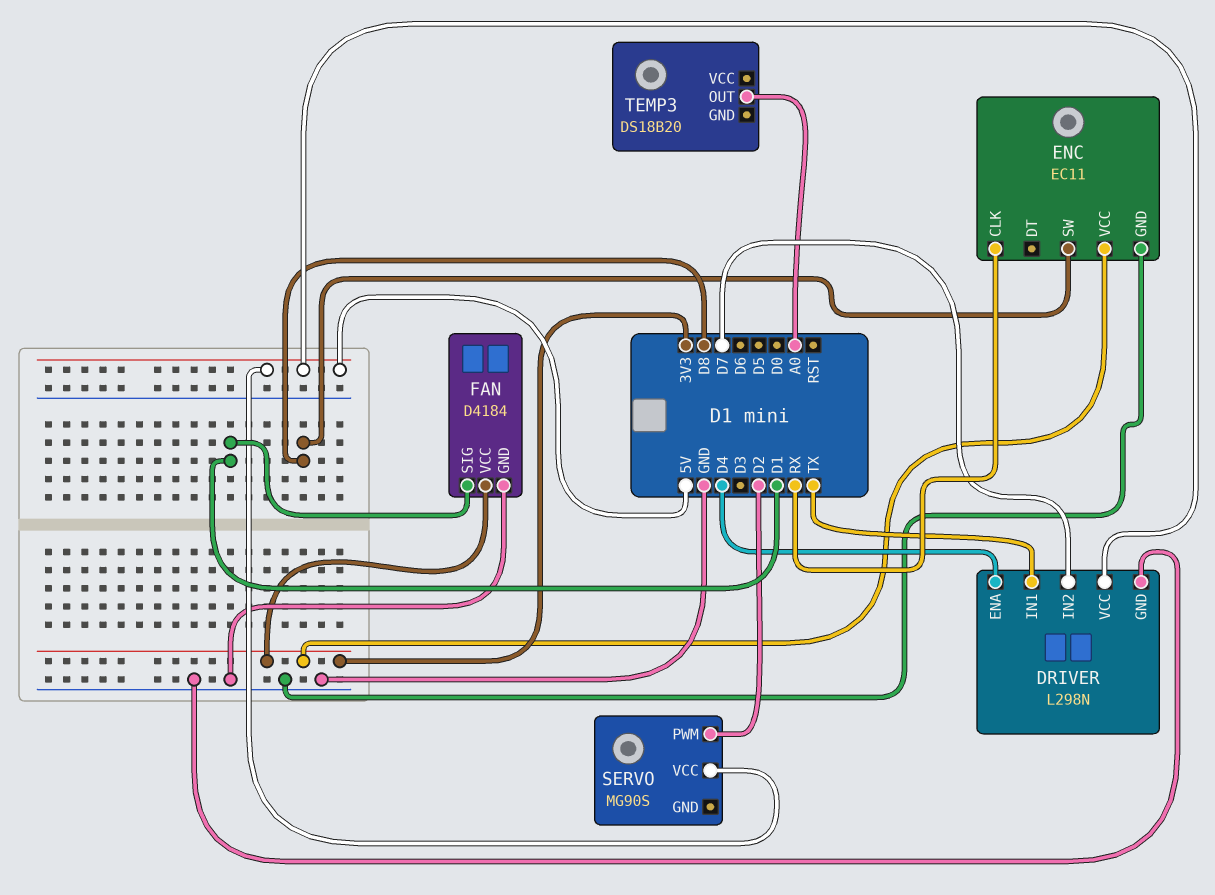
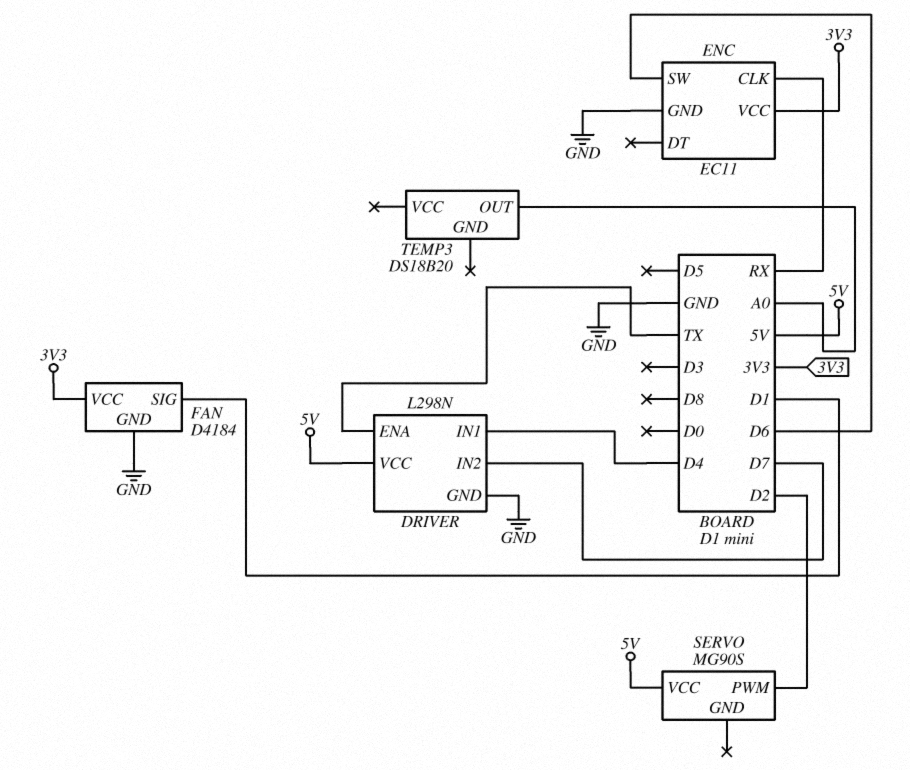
DRIVER pin ENA: D4 -> TX
DRIVER pin IN1: TX -> D4
ENC pin SW: D8 -> D6

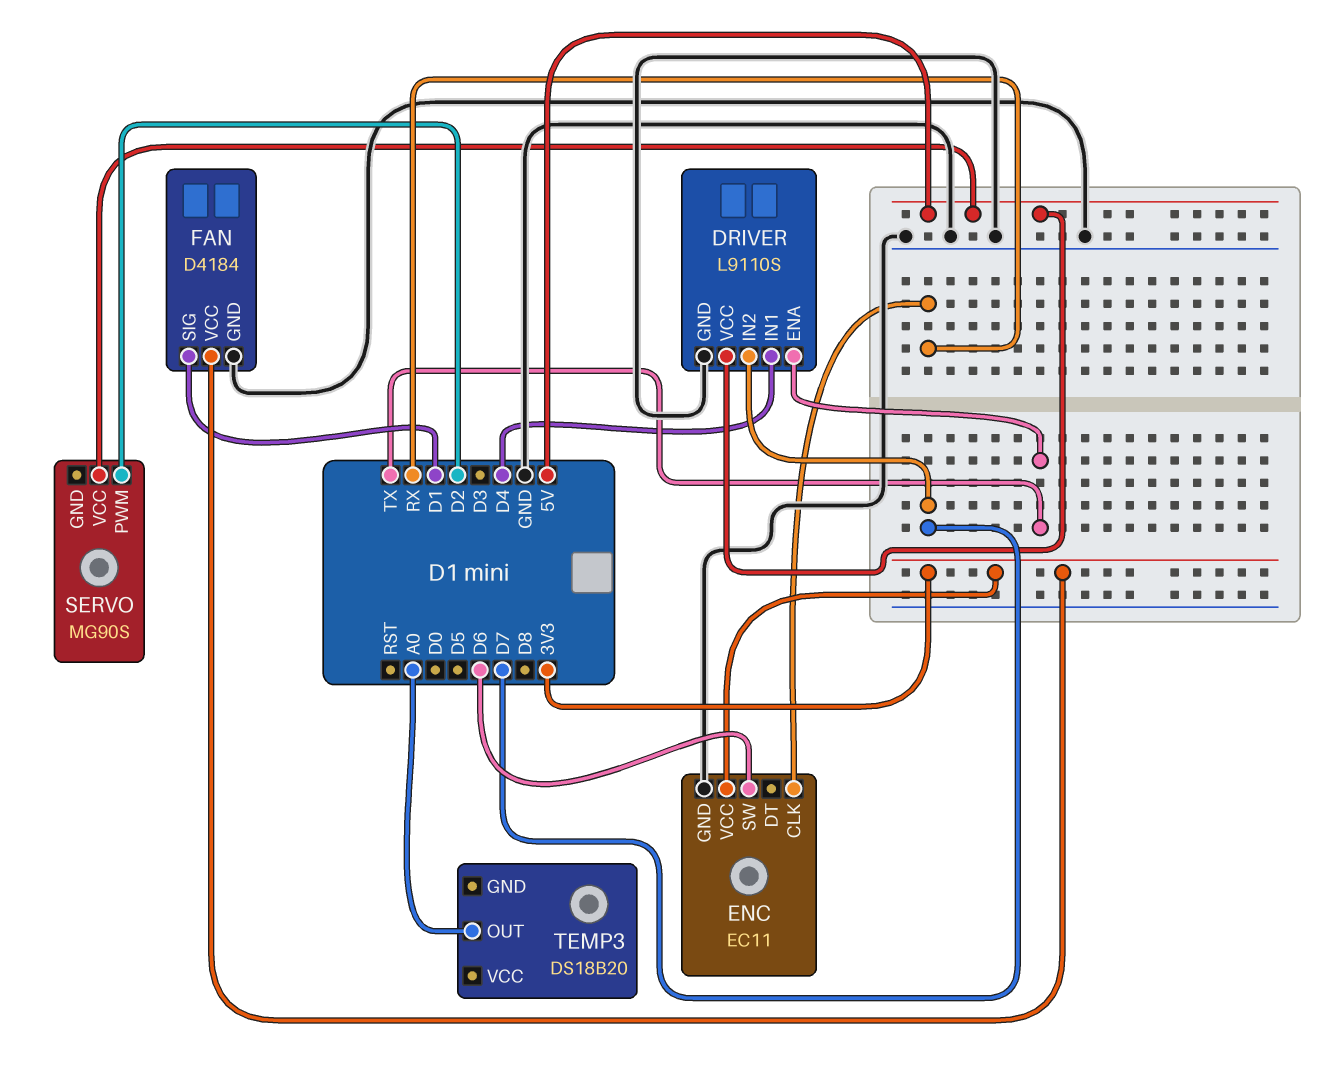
DRIVER: L298N -> L9110S

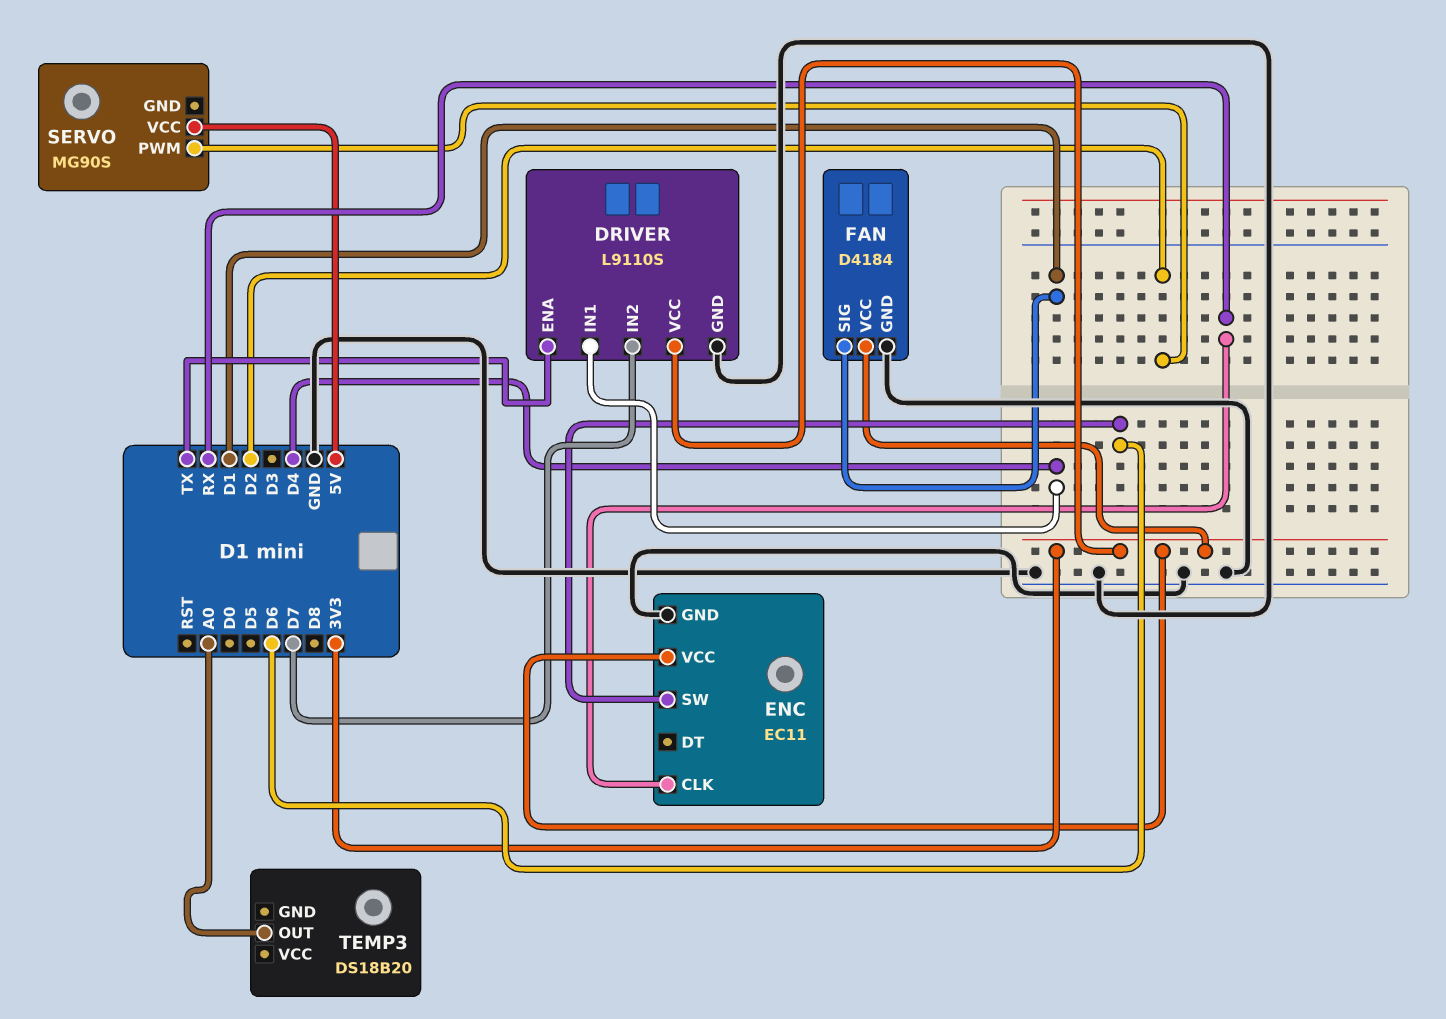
DRIVER pin VCC: 5V -> 3V3

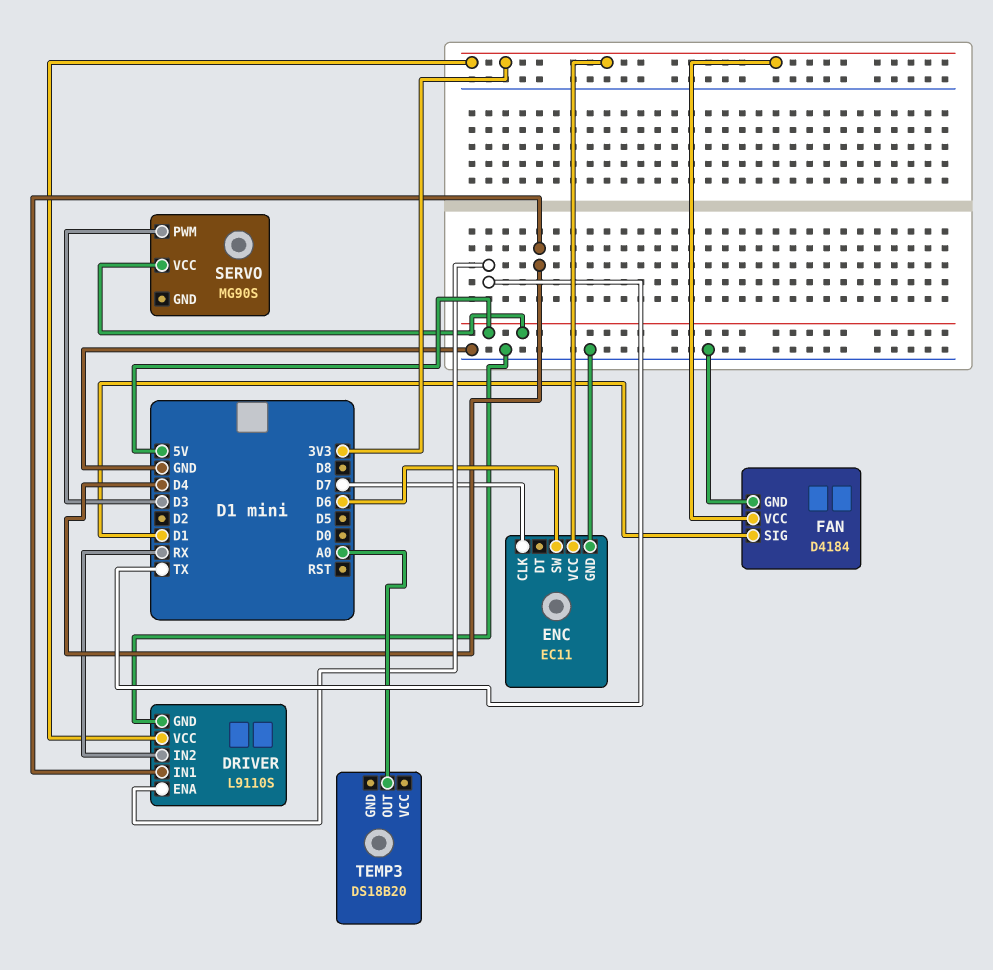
DRIVER pin IN2: D7 -> RX
ENC pin CLK: RX -> D7
SERVO pin PWM: D2 -> D3

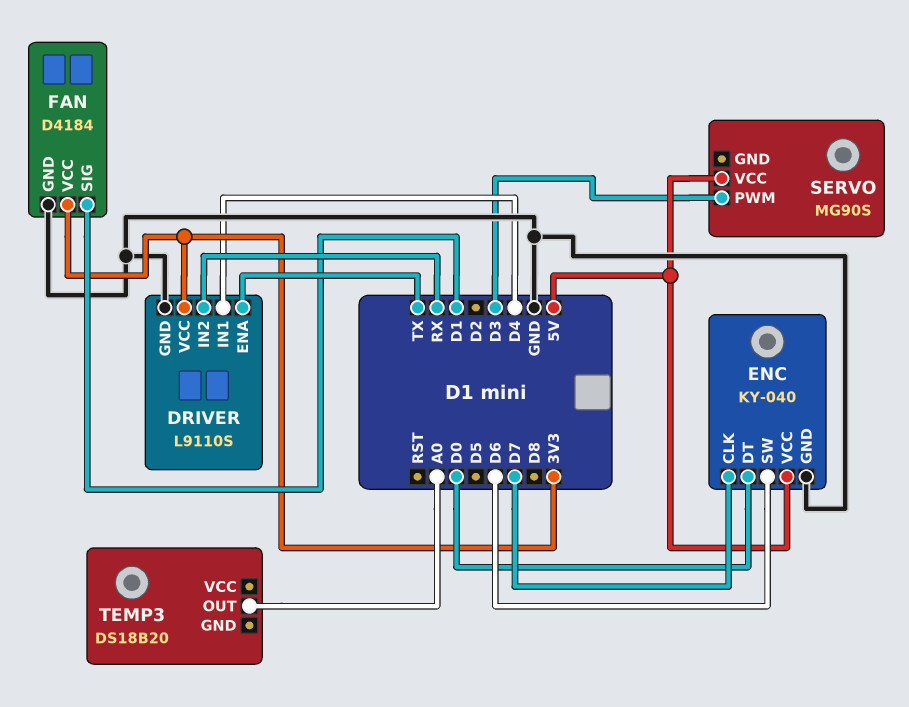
ENC: EC11 -> KY-040
ENC pin DT: none -> D0
ENC pin VCC: 3V3 -> 5V

